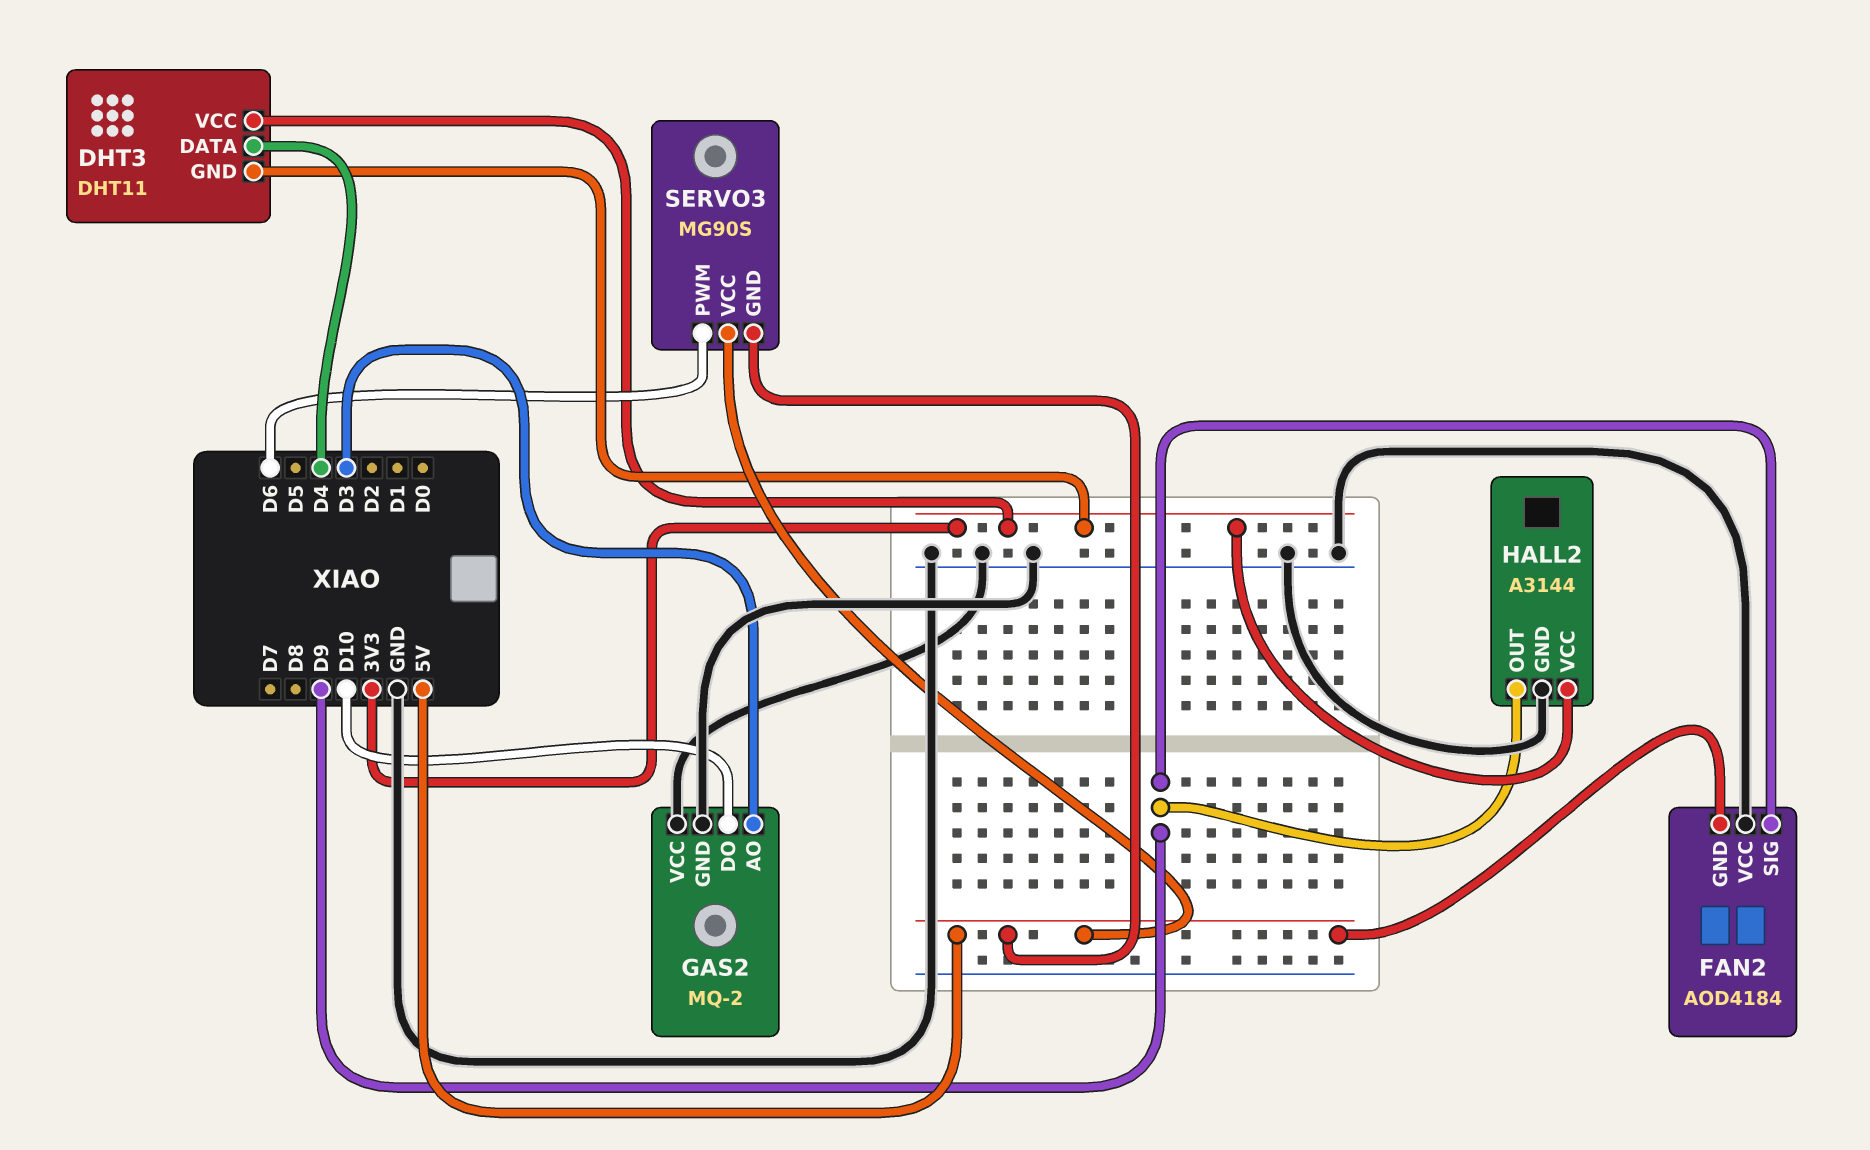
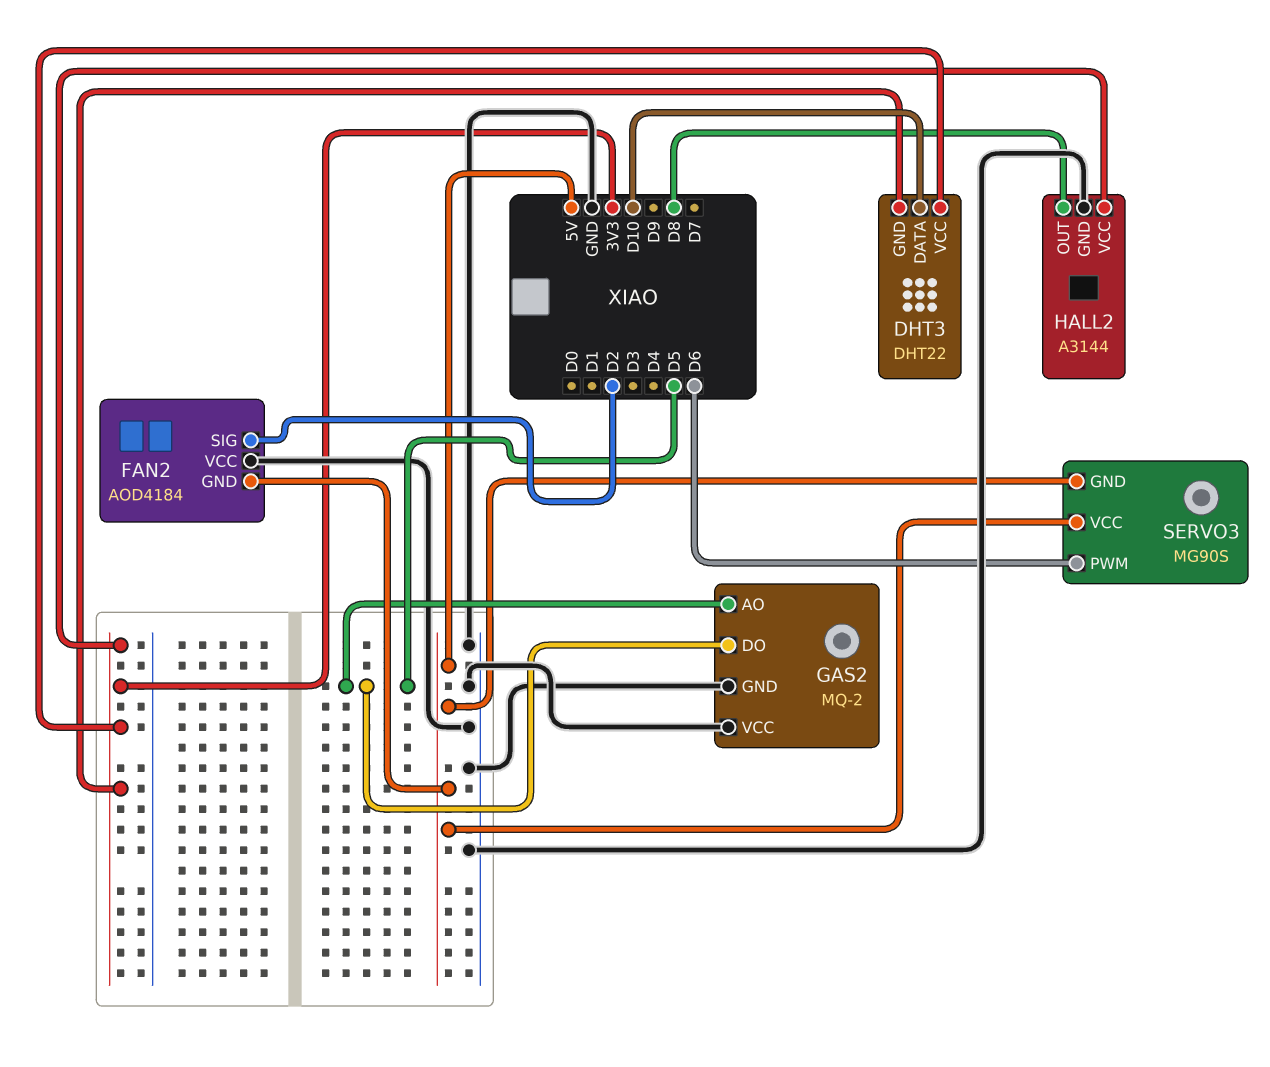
DHT3: DHT11 -> DHT22
DHT3 pin DATA: D4 -> D10
FAN2 pin SIG: D9 -> D2
GAS2 pin AO: D3 -> D5
GAS2 pin DO: D10 -> D5
HALL2 pin OUT: D9 -> D8

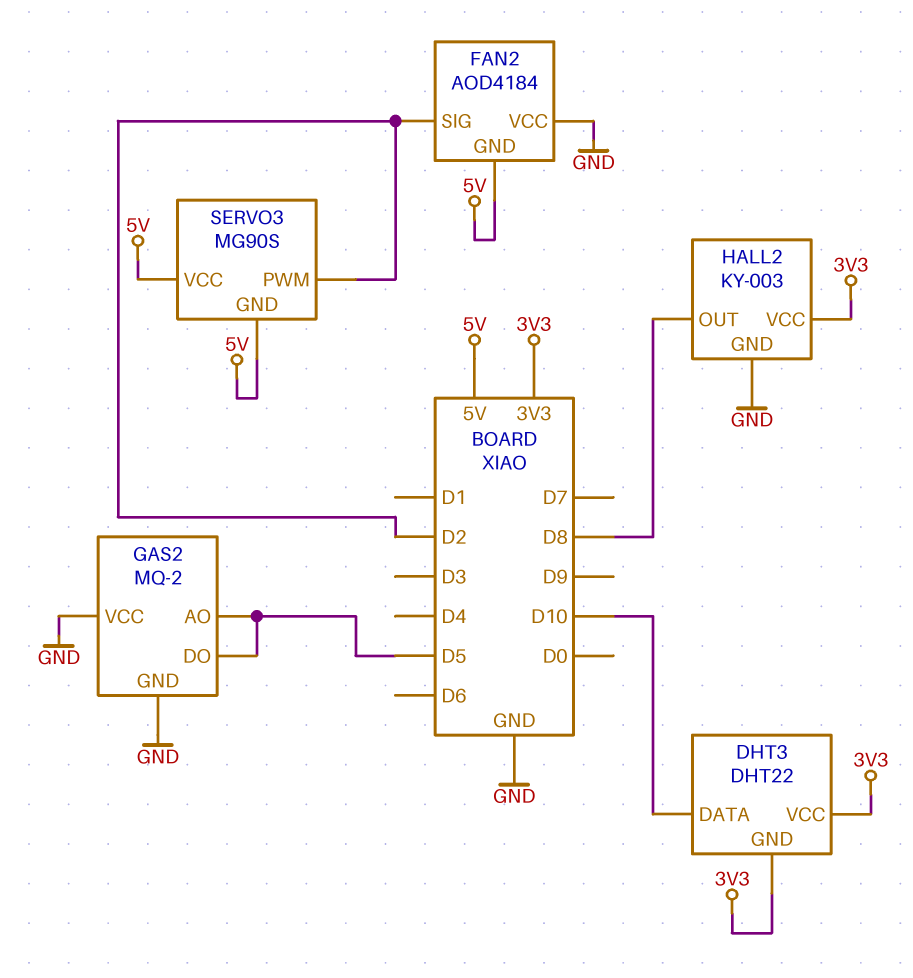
HALL2: A3144 -> KY-003
SERVO3 pin PWM: D6 -> D2

